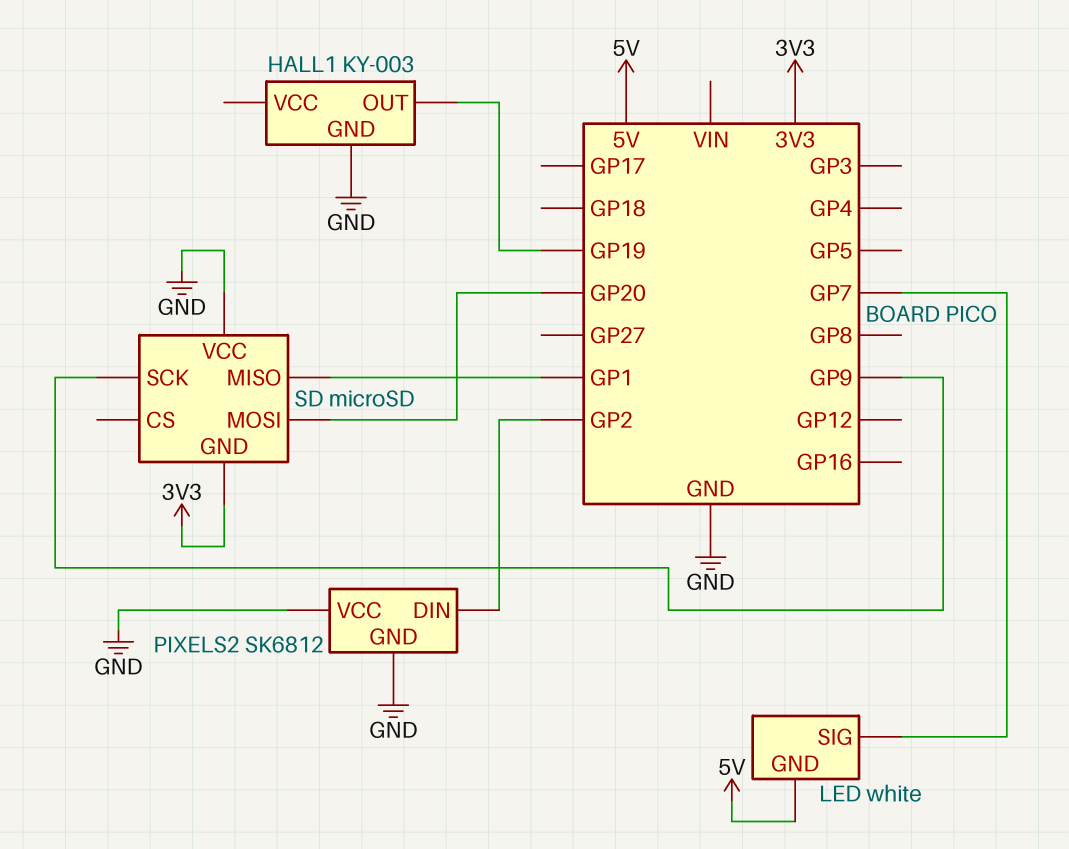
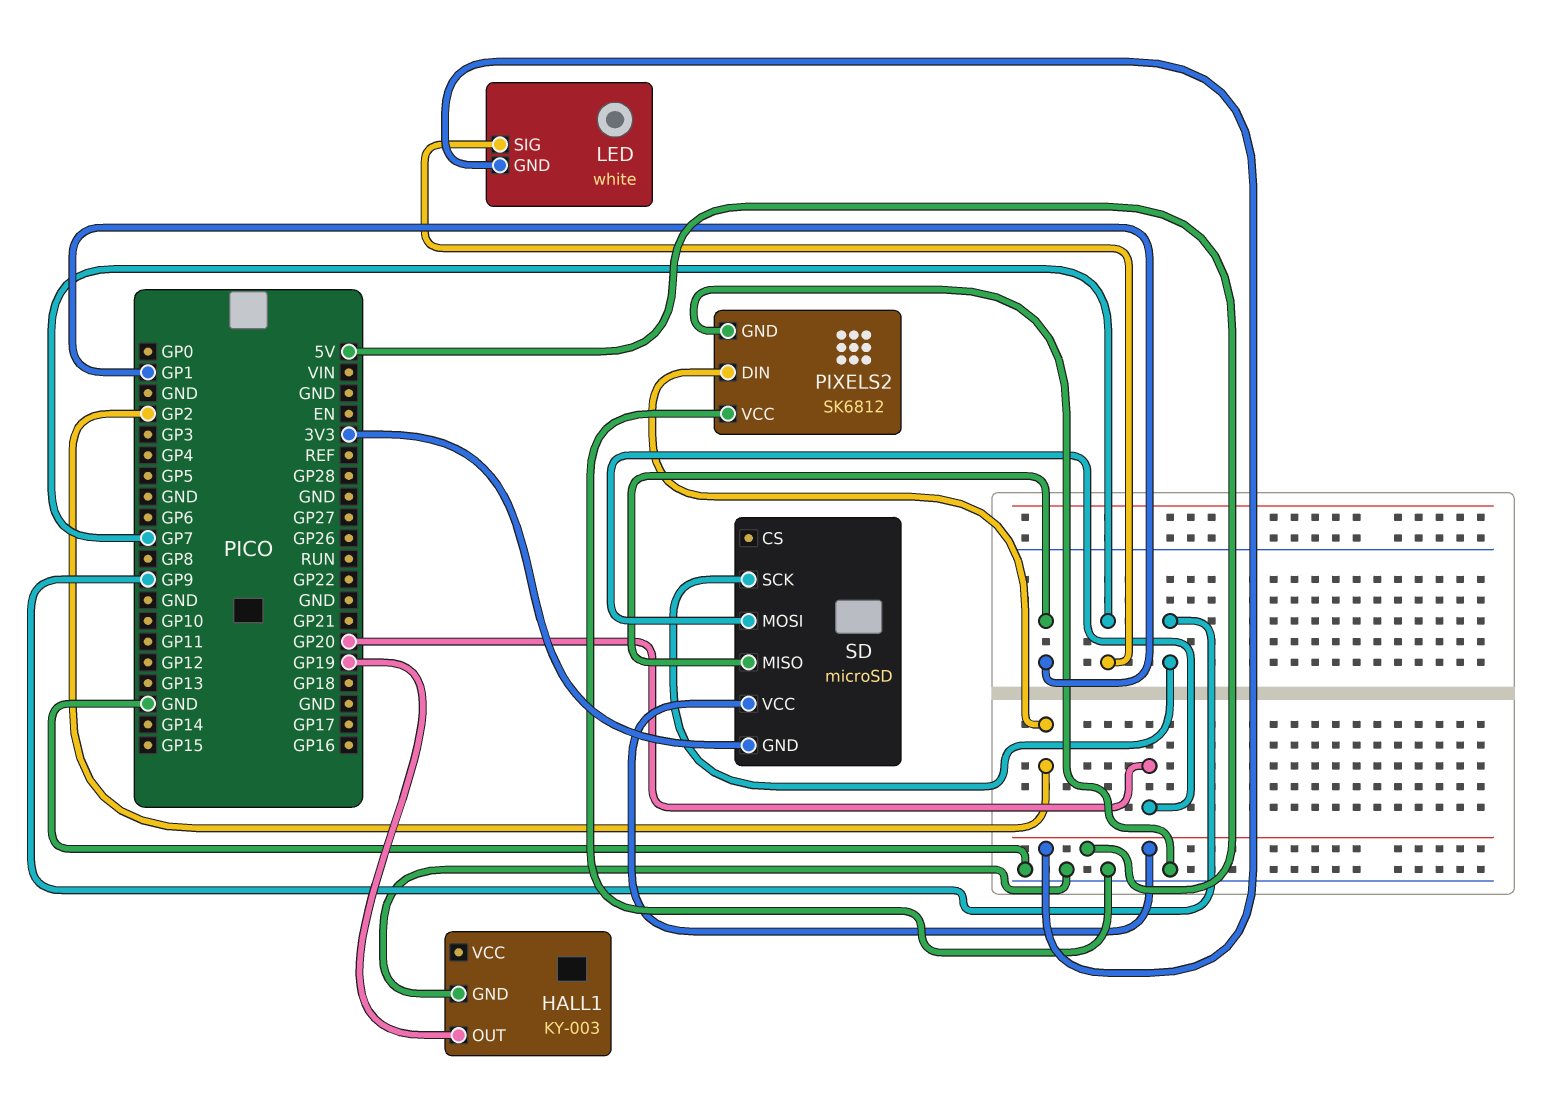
SD pin VCC: GND -> 5V

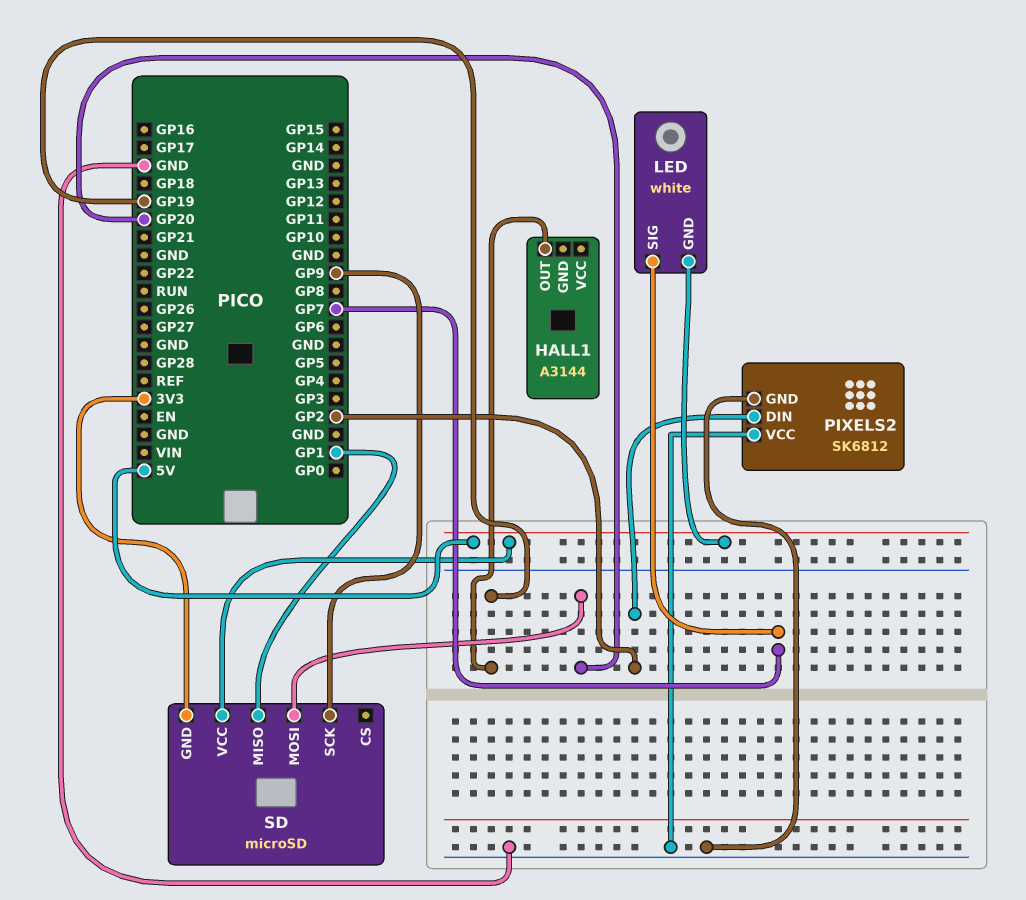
HALL1: KY-003 -> A3144
HALL1 pin GND: GND -> none

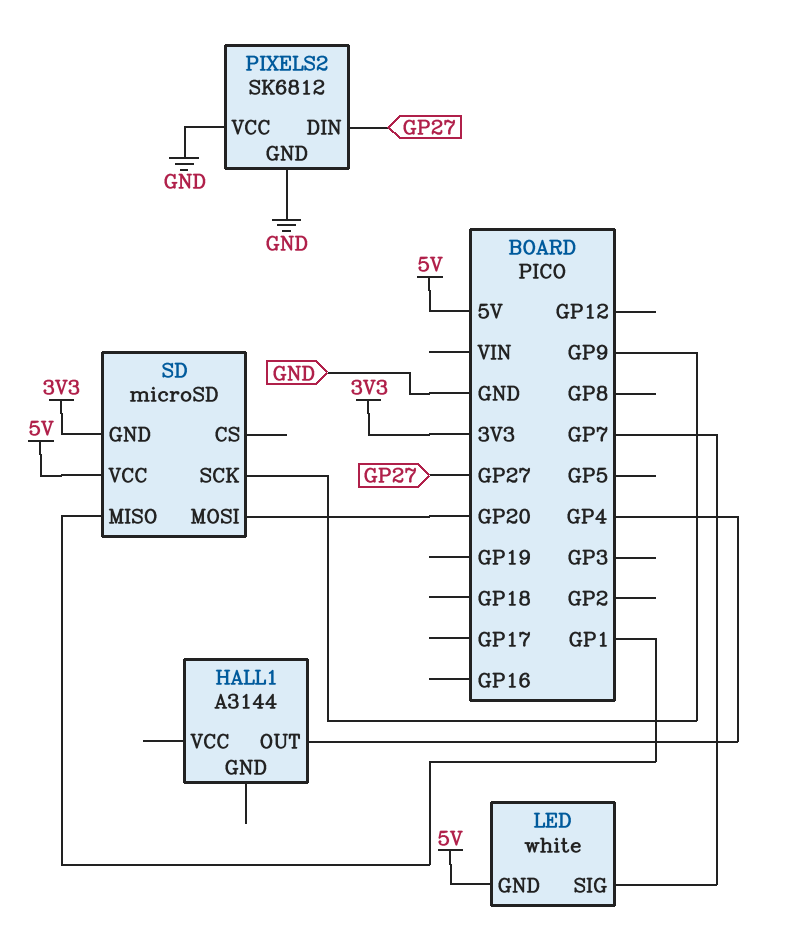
HALL1 pin OUT: GP19 -> GP4
PIXELS2 pin DIN: GP2 -> GP27

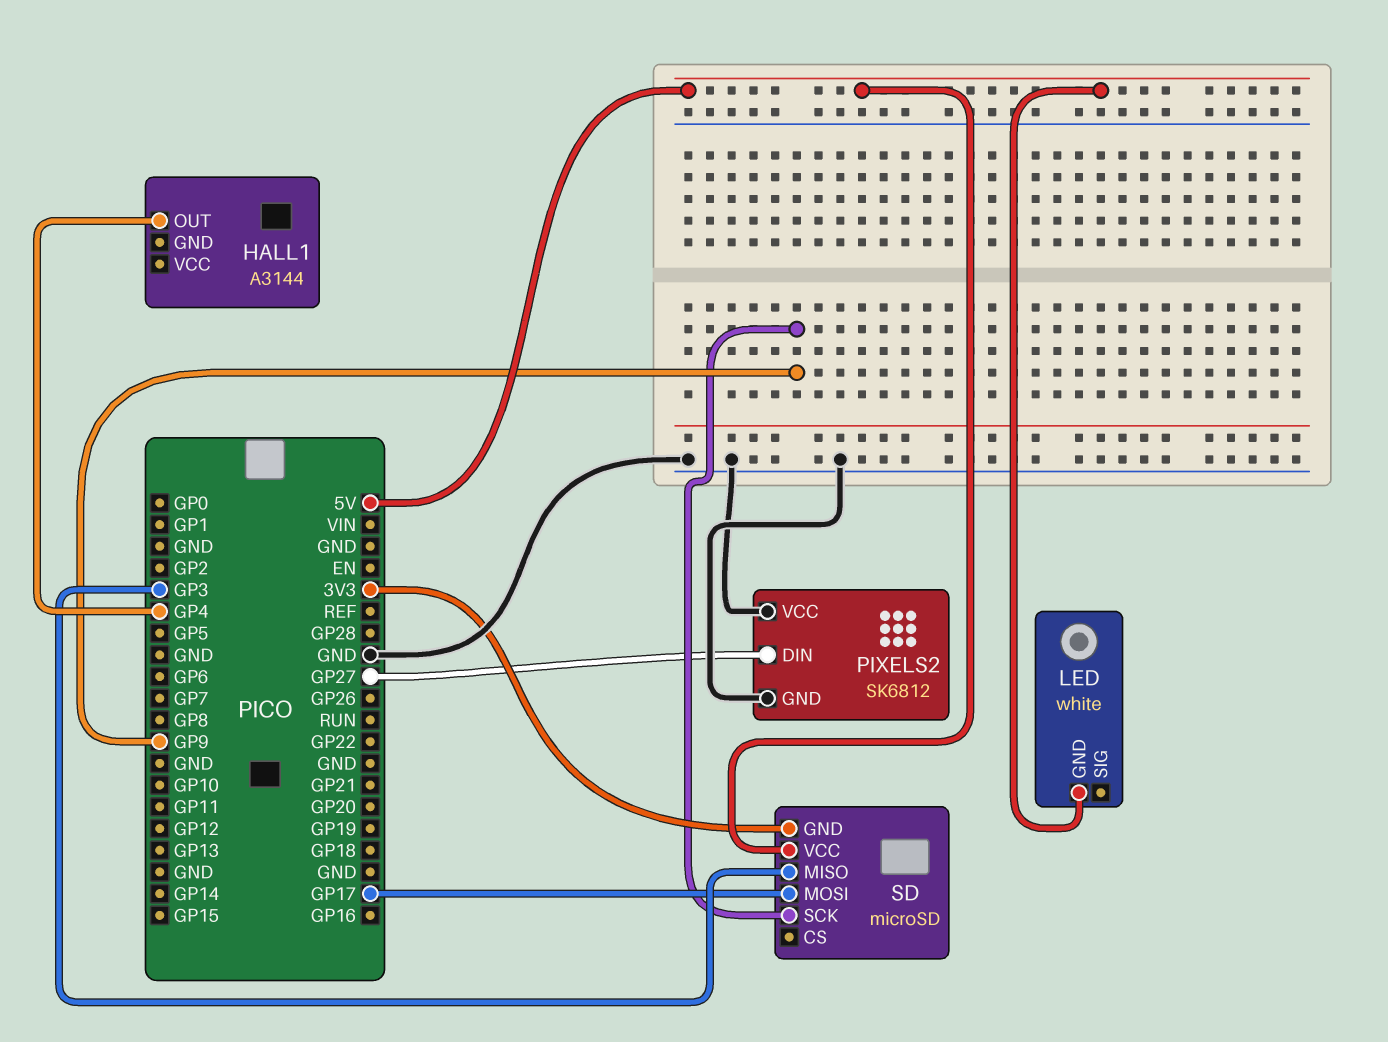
LED pin SIG: GP7 -> none
SD pin MISO: GP1 -> GP3
SD pin MOSI: GP20 -> GP17

